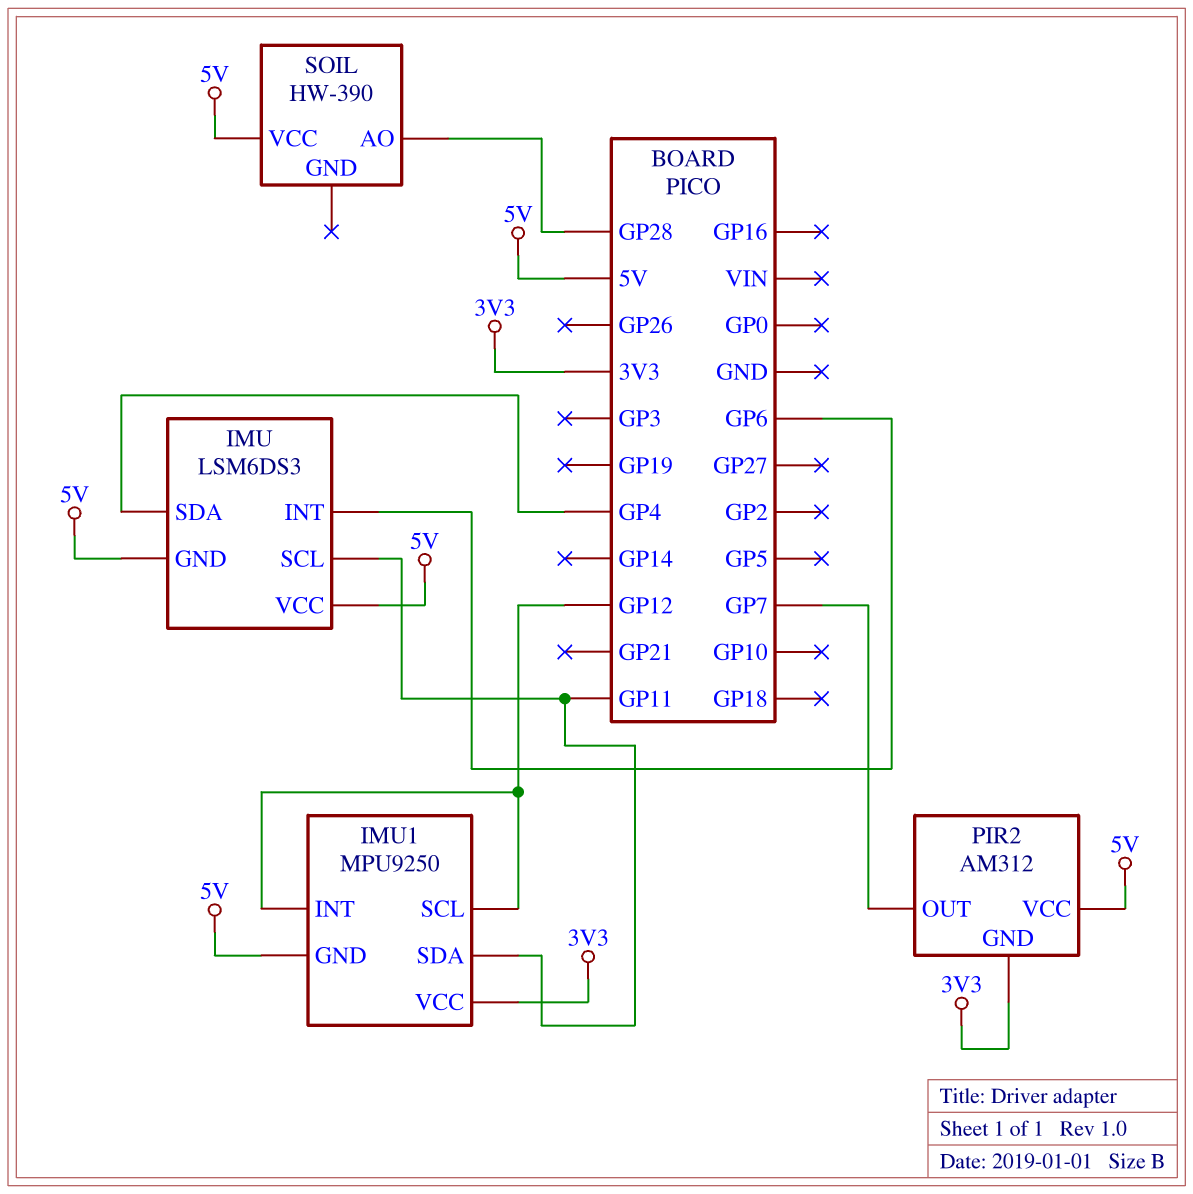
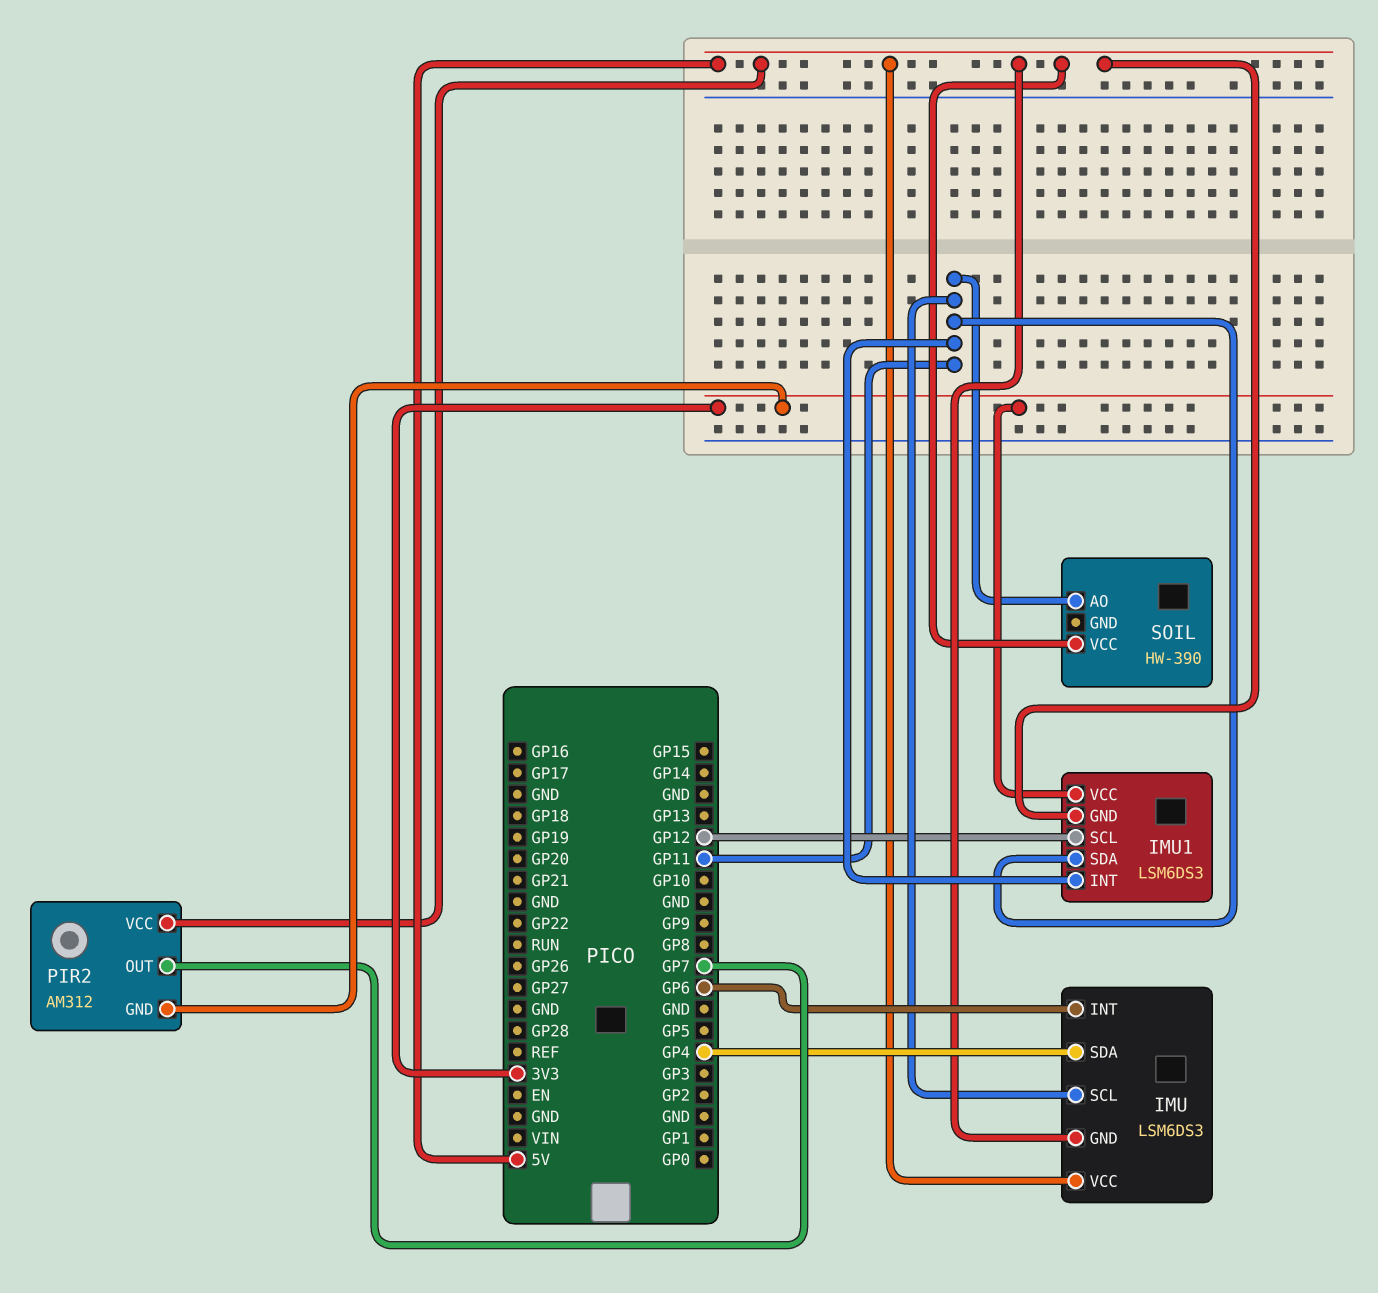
IMU1: MPU9250 -> LSM6DS3
IMU1 pin INT: GP12 -> GP11
SOIL pin AO: GP28 -> GP11

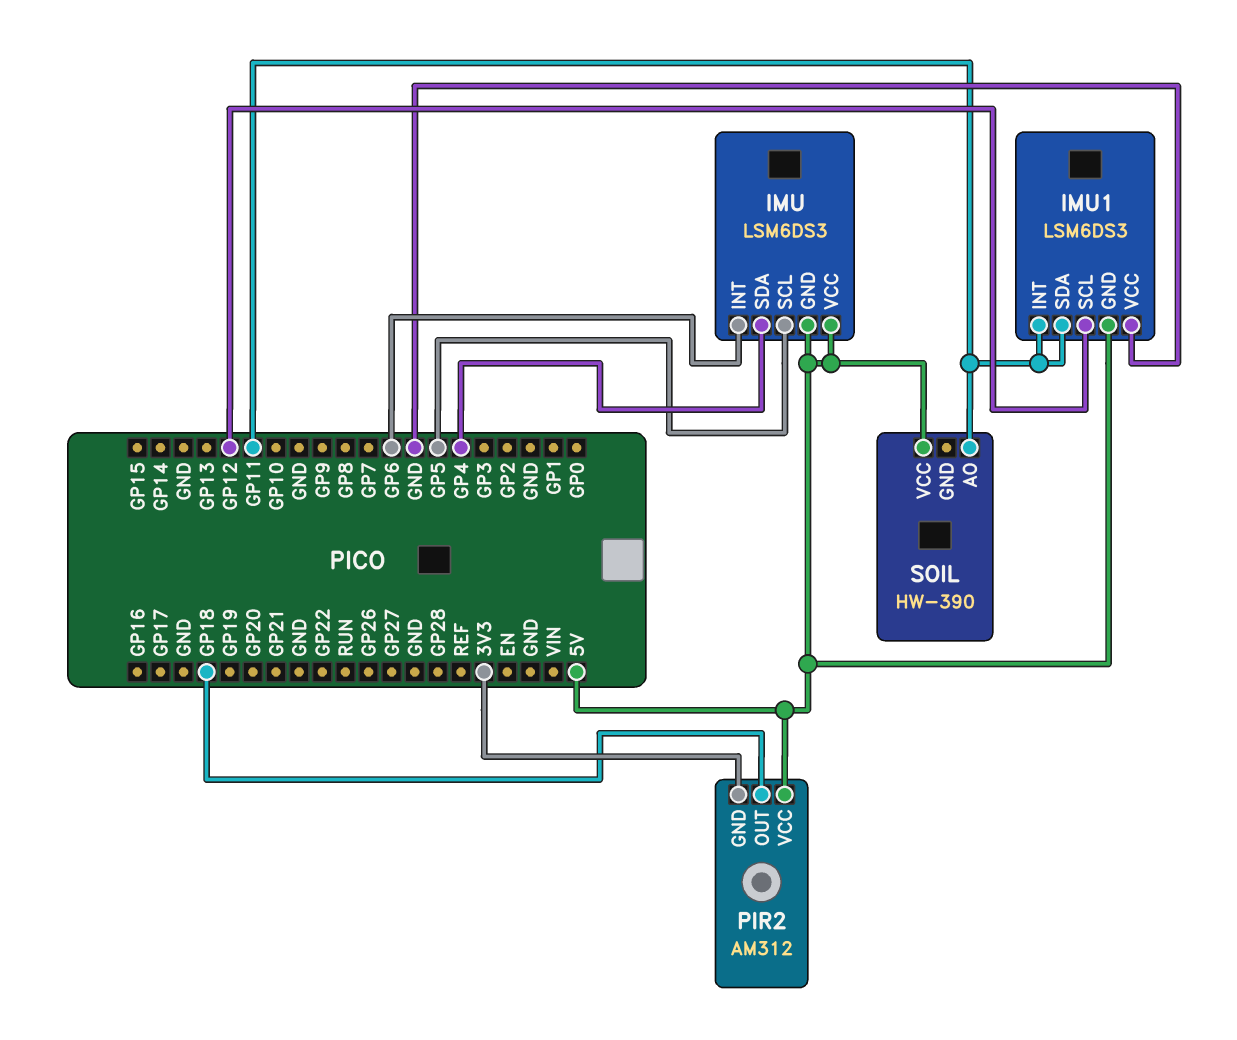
IMU pin SCL: GP11 -> GP5
IMU1 pin VCC: 3V3 -> GND
PIR2 pin OUT: GP7 -> GP18

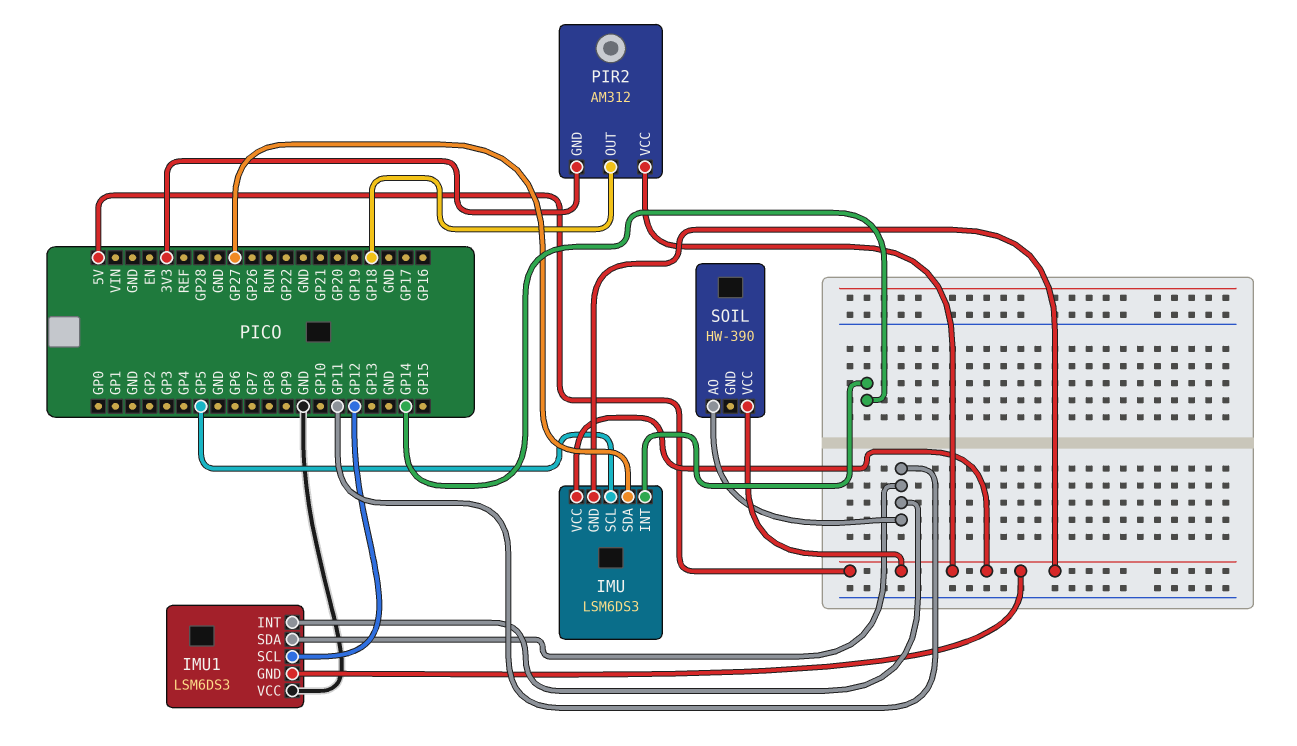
IMU pin INT: GP6 -> GP14
IMU pin SDA: GP4 -> GP27

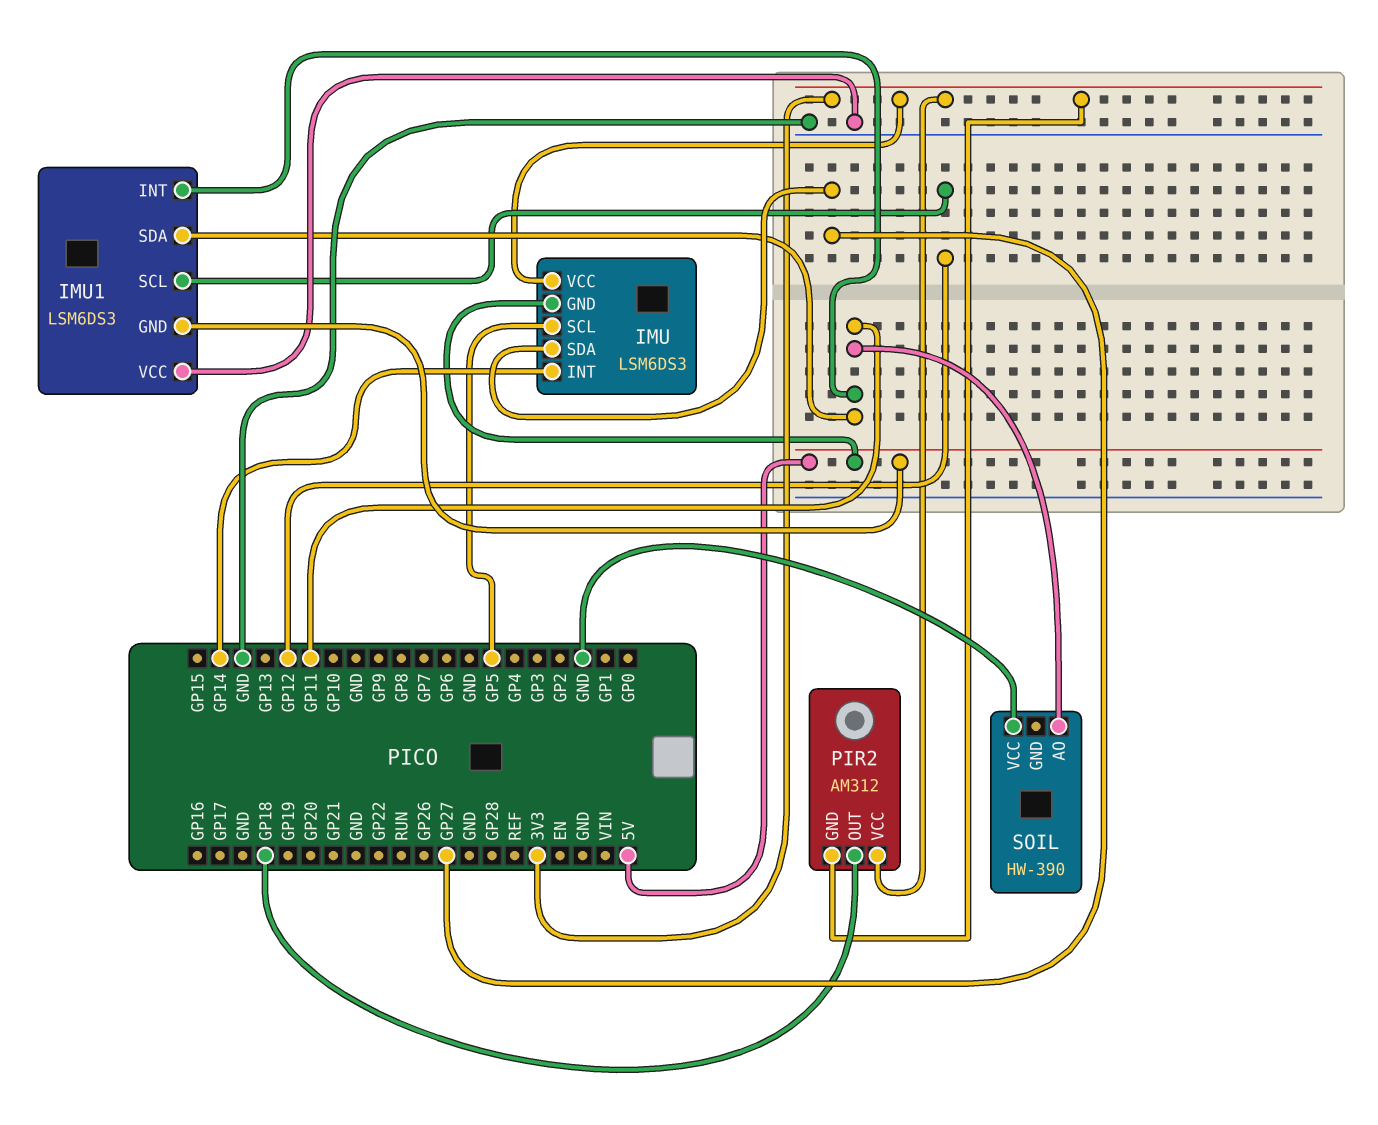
IMU pin VCC: 5V -> 3V3
PIR2 pin VCC: 5V -> 3V3
SOIL pin VCC: 5V -> GND

